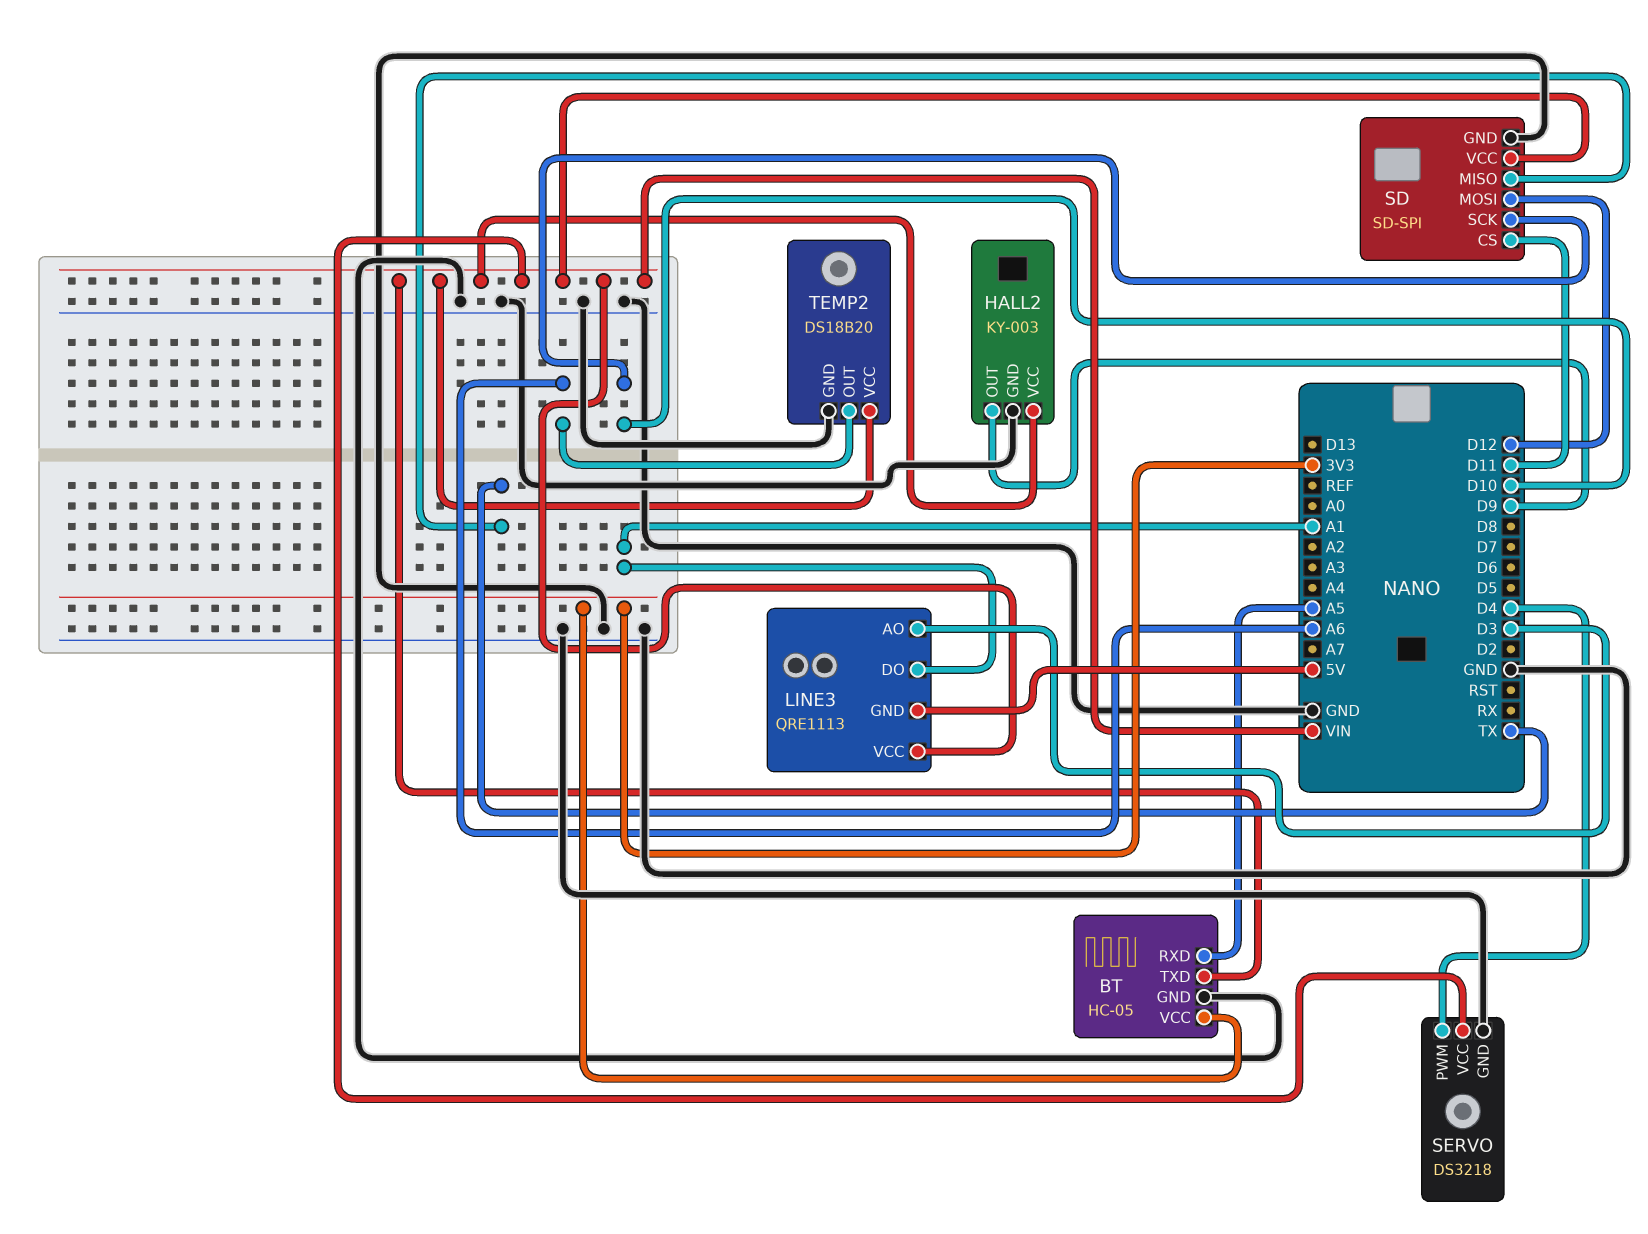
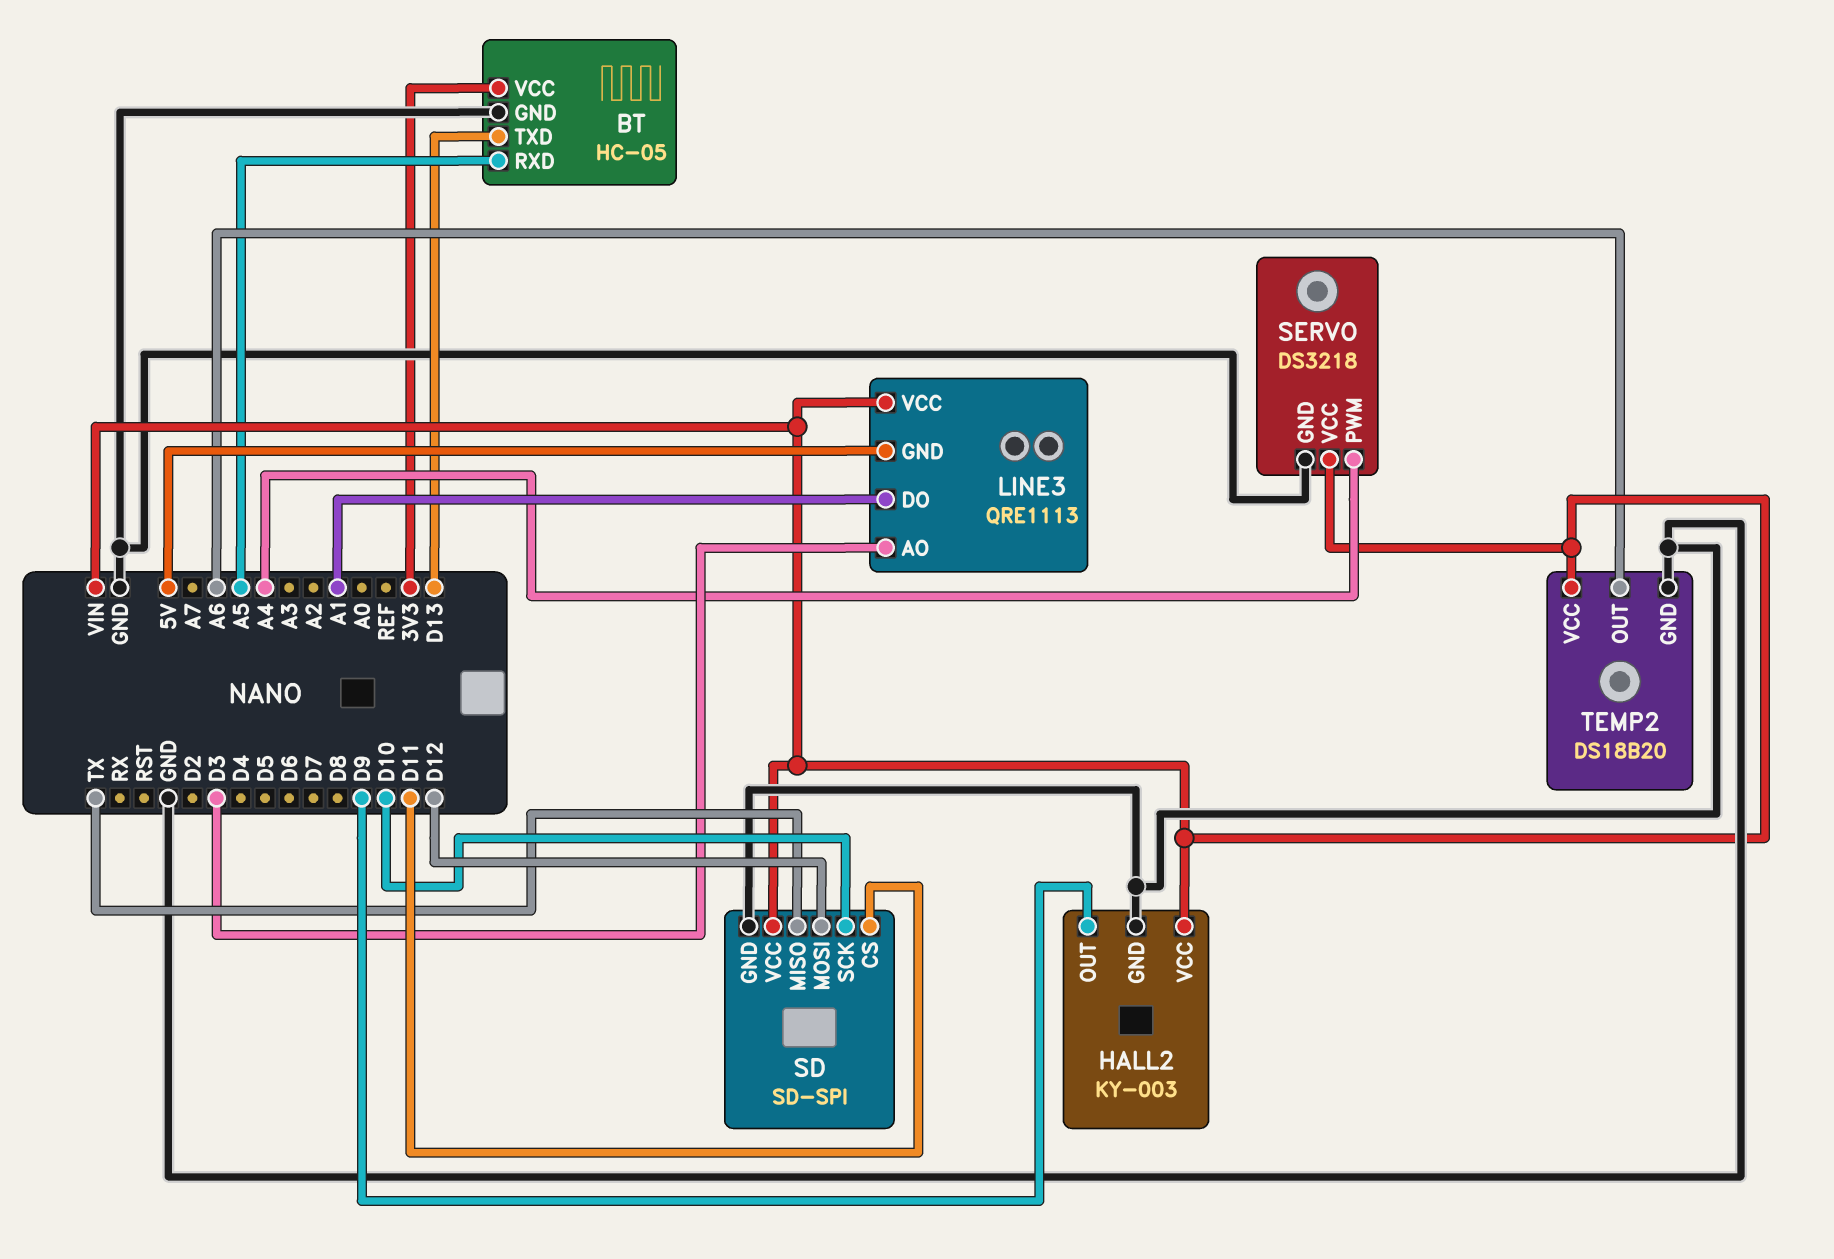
BT pin TXD: VIN -> D13
SERVO pin PWM: D4 -> A4

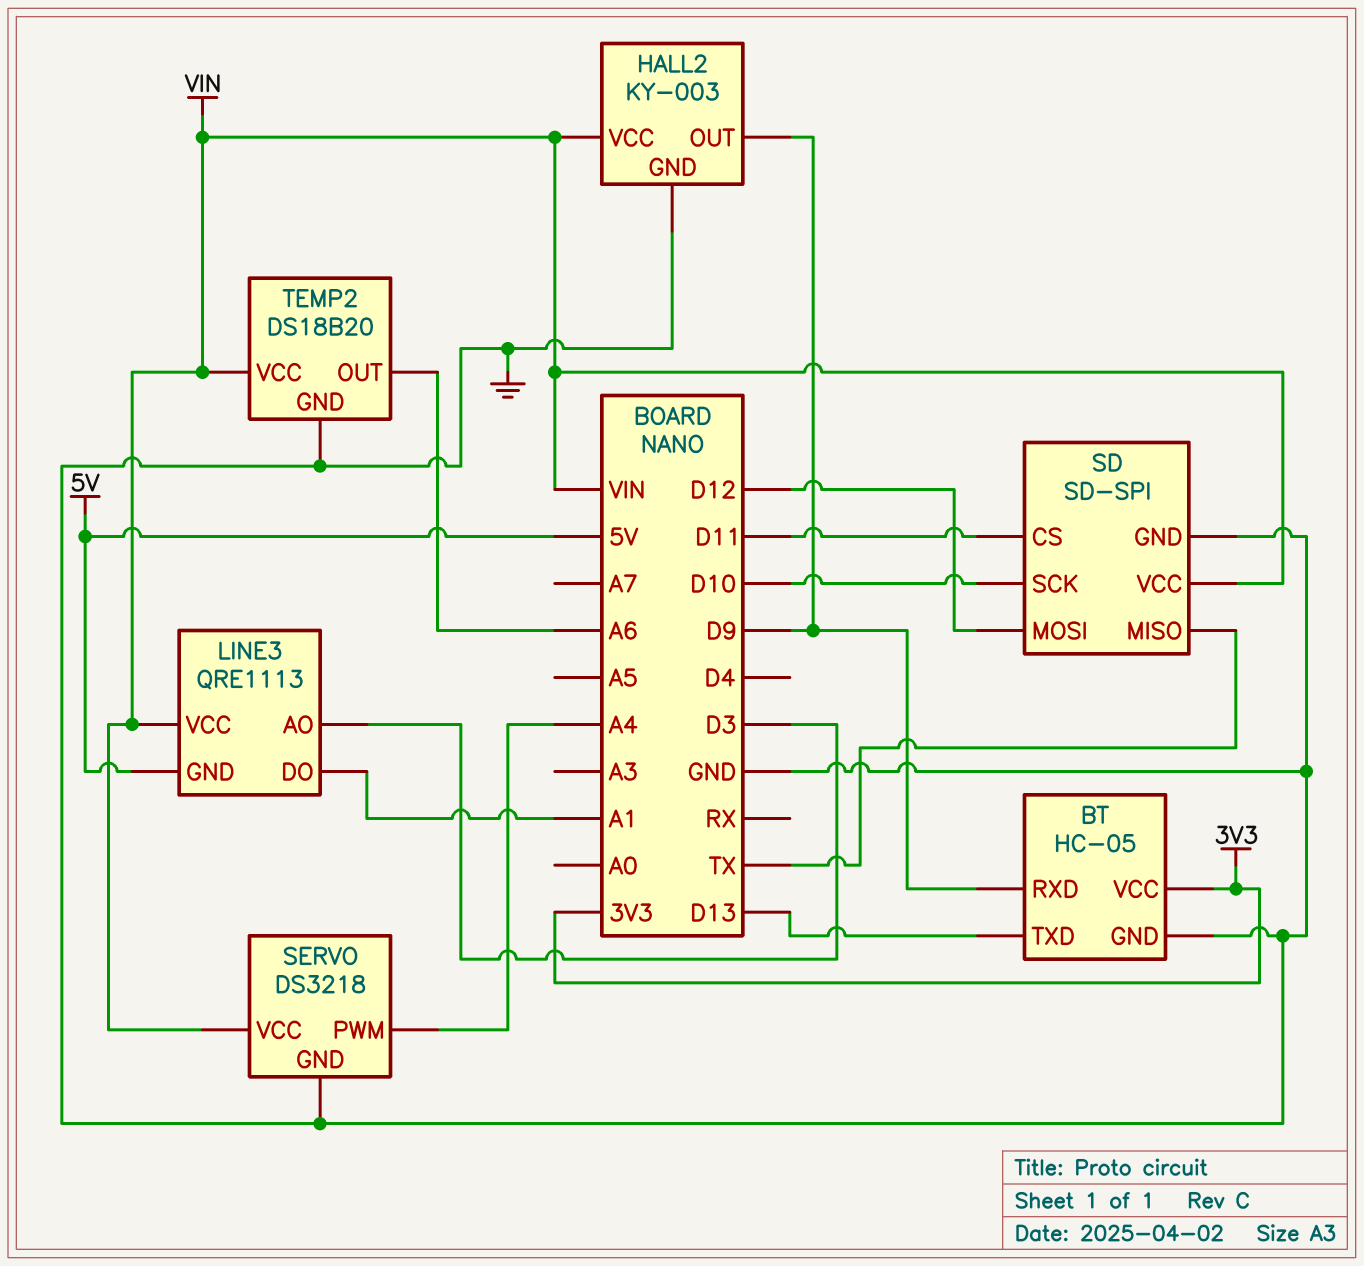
BT pin RXD: A5 -> D9

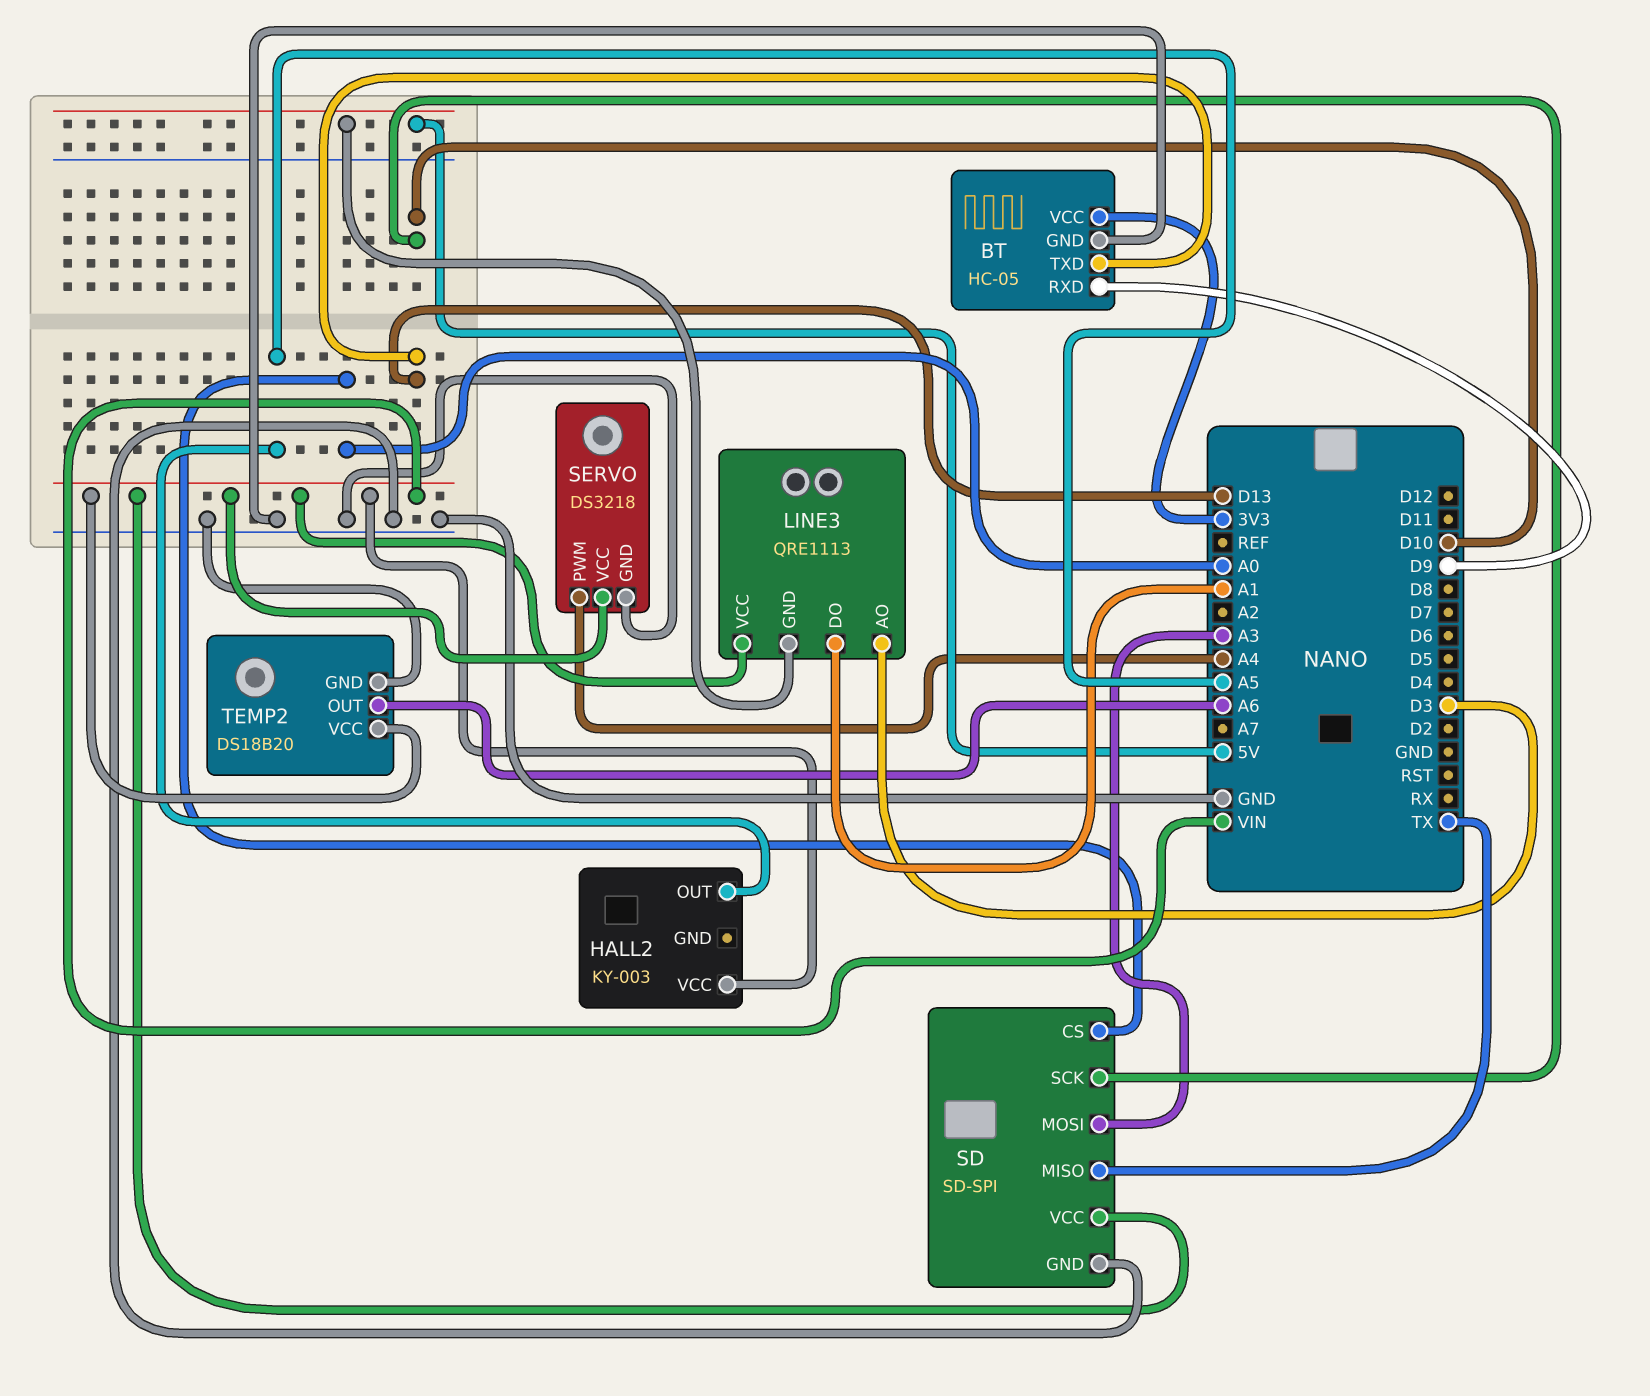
HALL2 pin GND: GND -> none
HALL2 pin OUT: D9 -> A5
SD pin CS: D11 -> A0
SD pin MOSI: D12 -> A3

